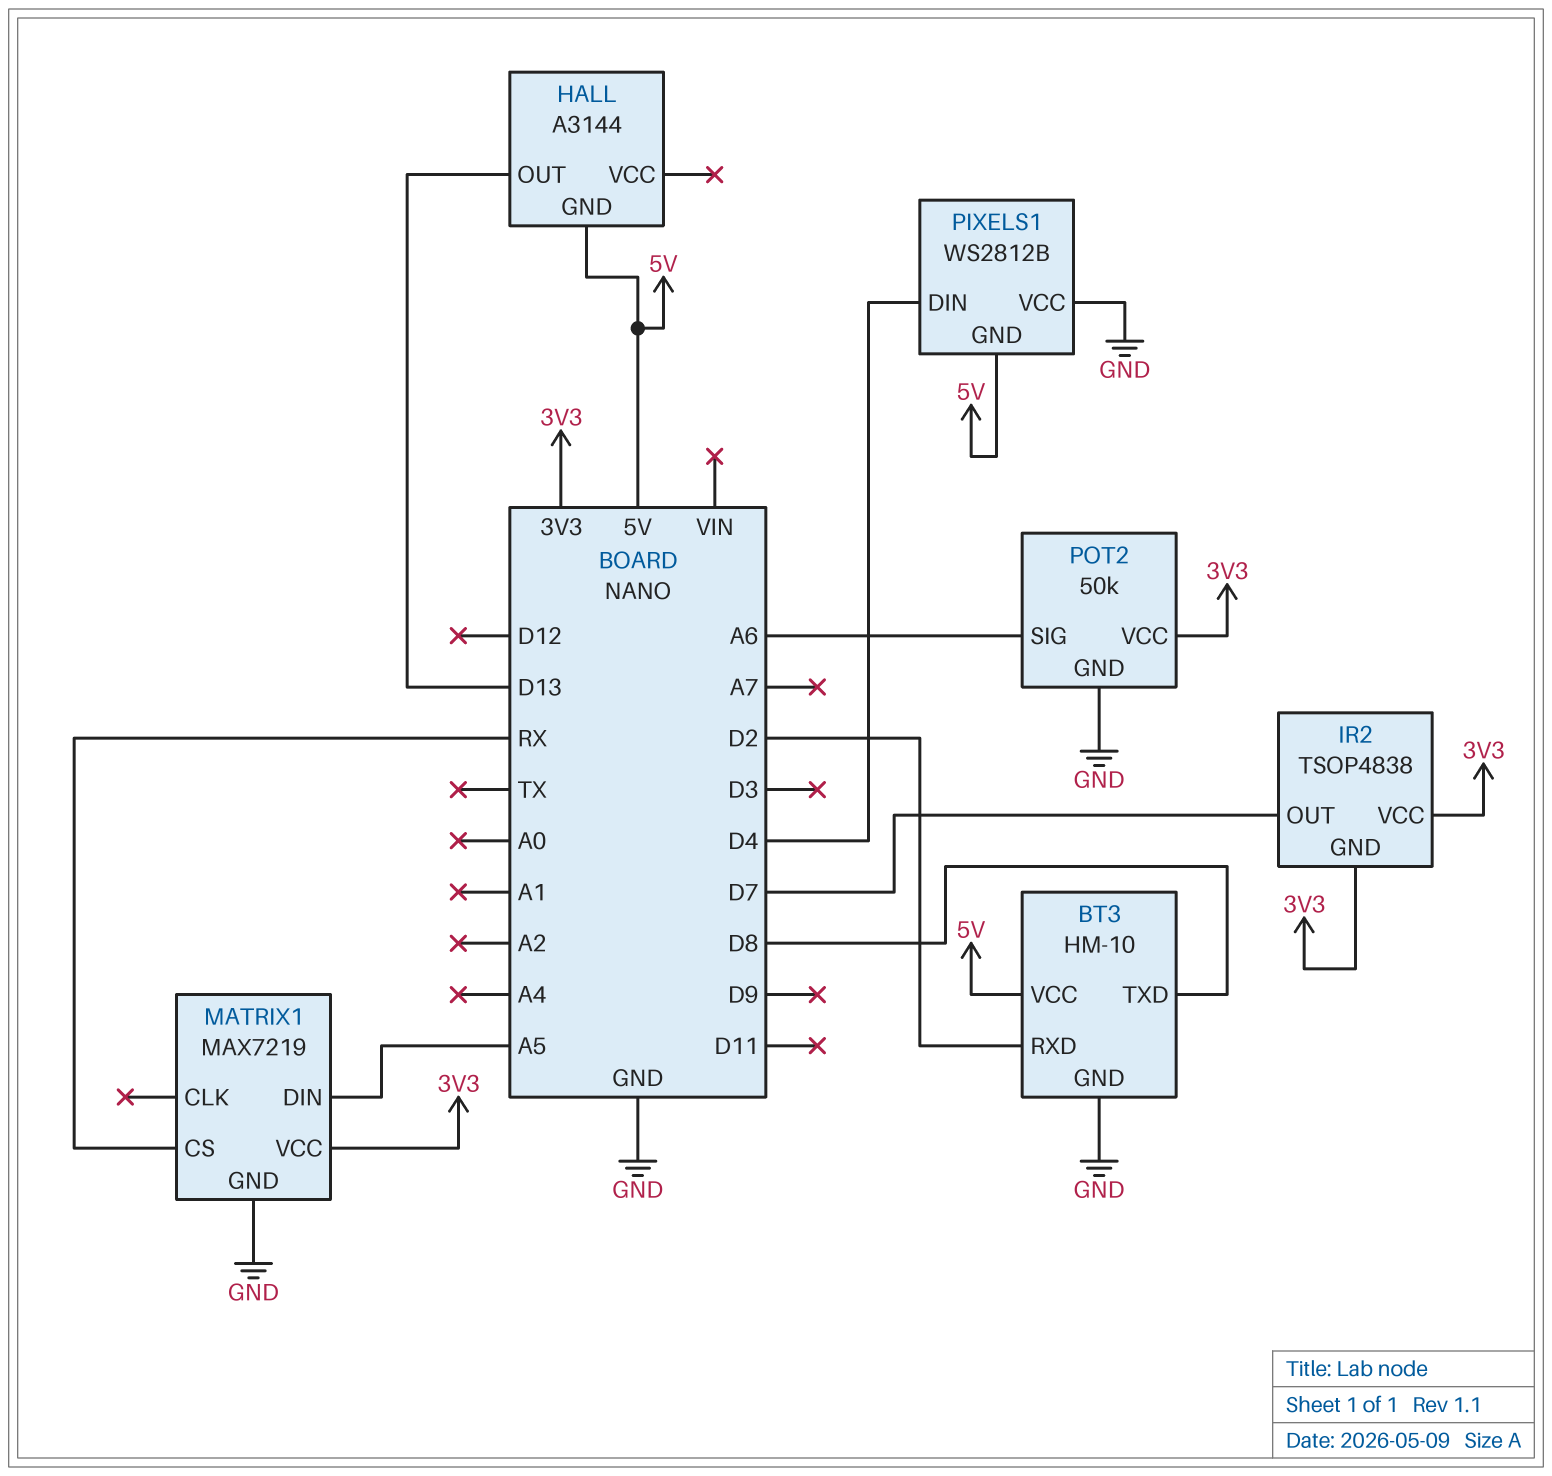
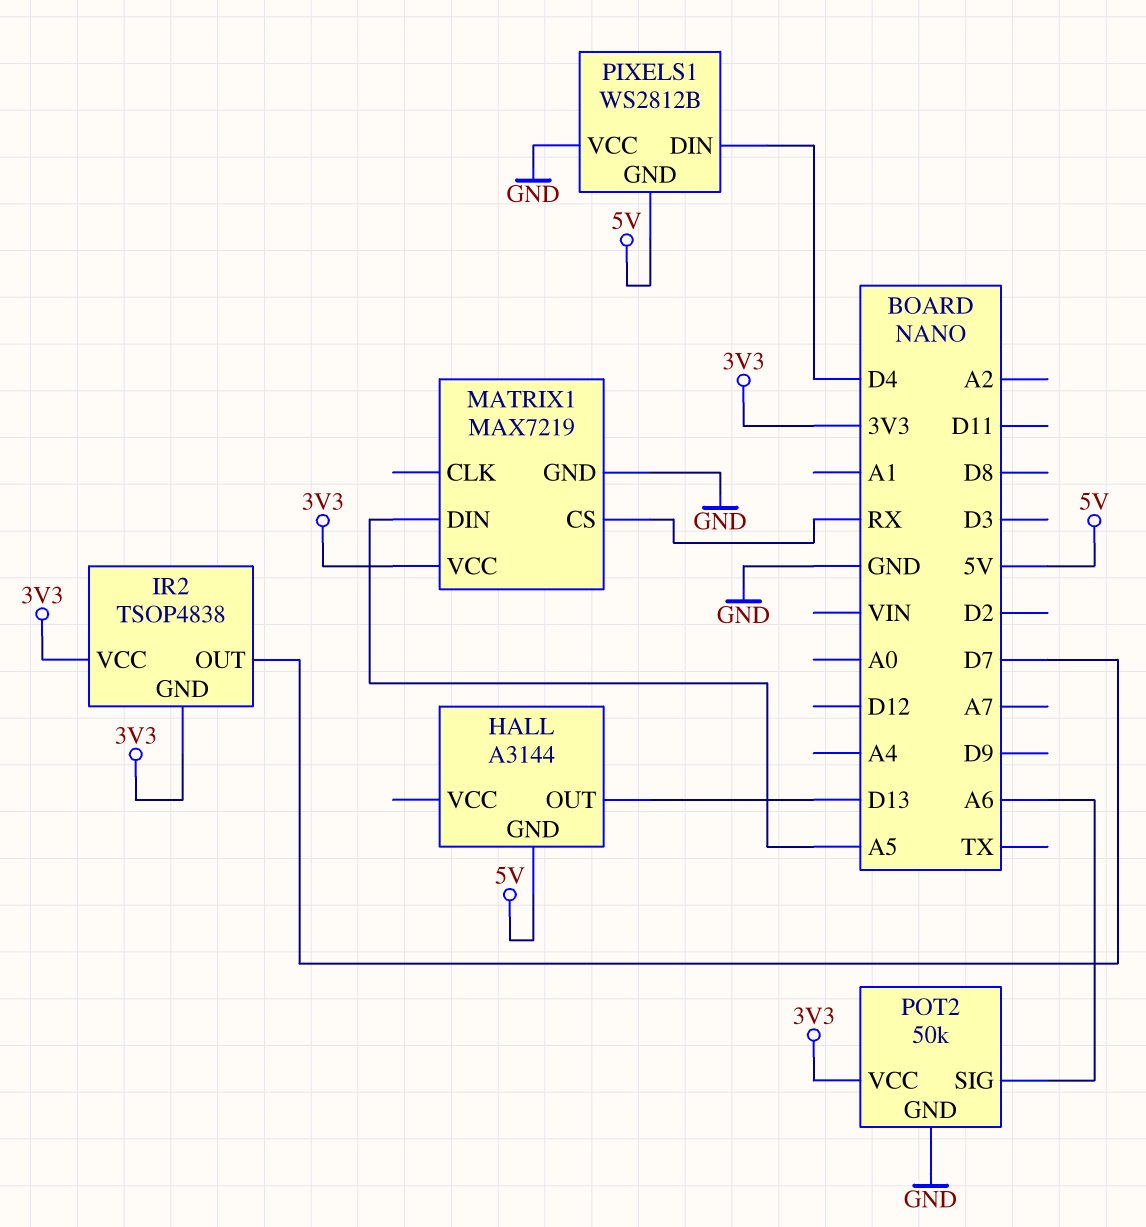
BT3: HM-10 -> none
BT3 pin GND: GND -> none
BT3 pin RXD: D2 -> none
BT3 pin TXD: D8 -> none
BT3 pin VCC: 5V -> none

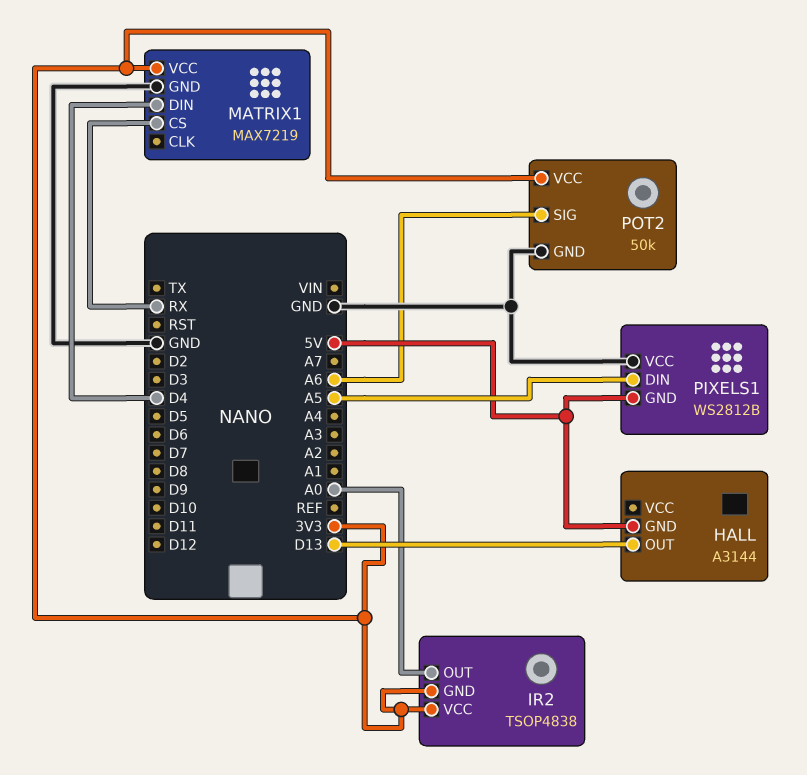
IR2 pin OUT: D7 -> A0
MATRIX1 pin DIN: A5 -> D4
PIXELS1 pin DIN: D4 -> A5

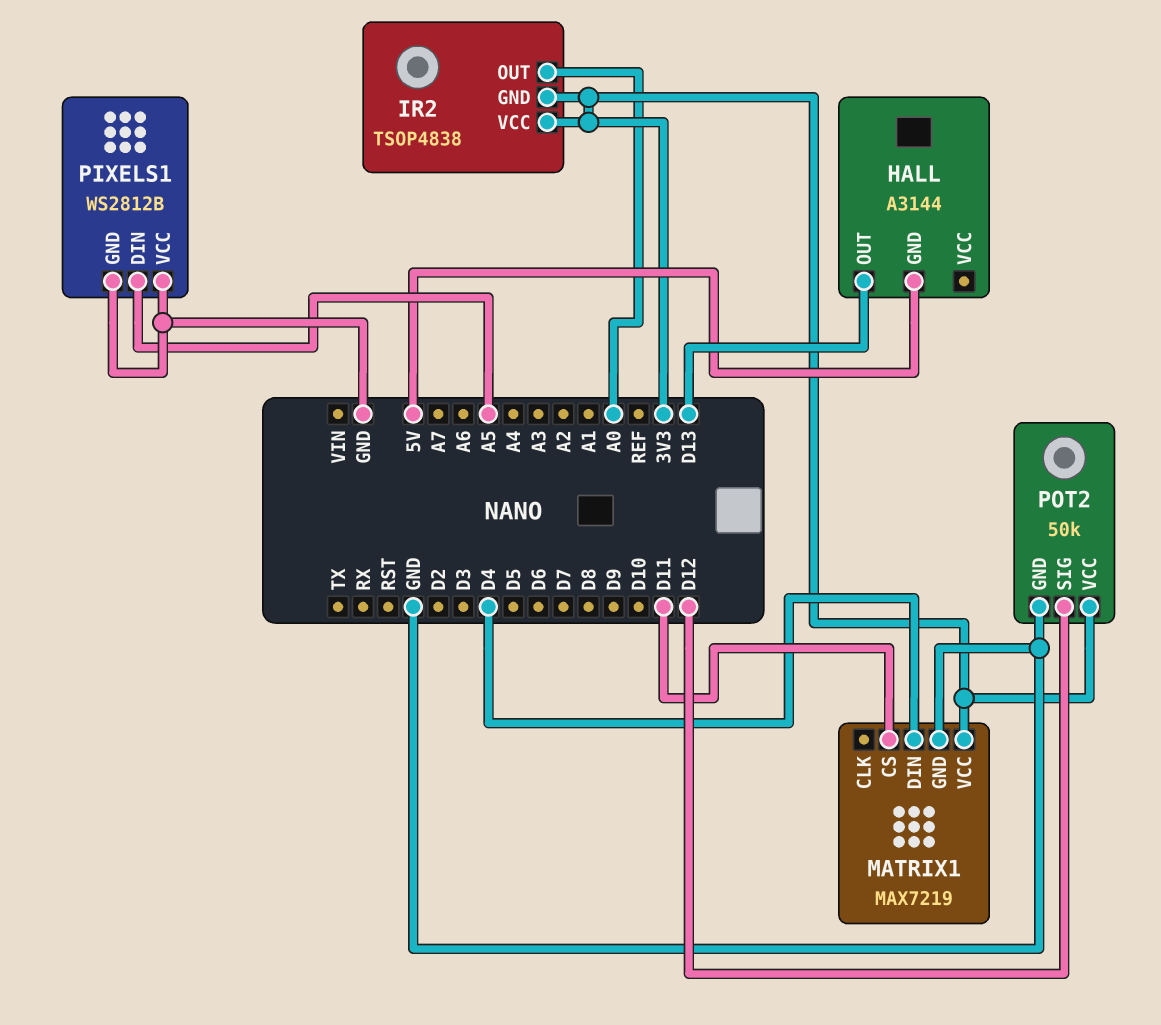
MATRIX1 pin CS: RX -> D11
PIXELS1 pin GND: 5V -> GND
POT2 pin SIG: A6 -> D12

